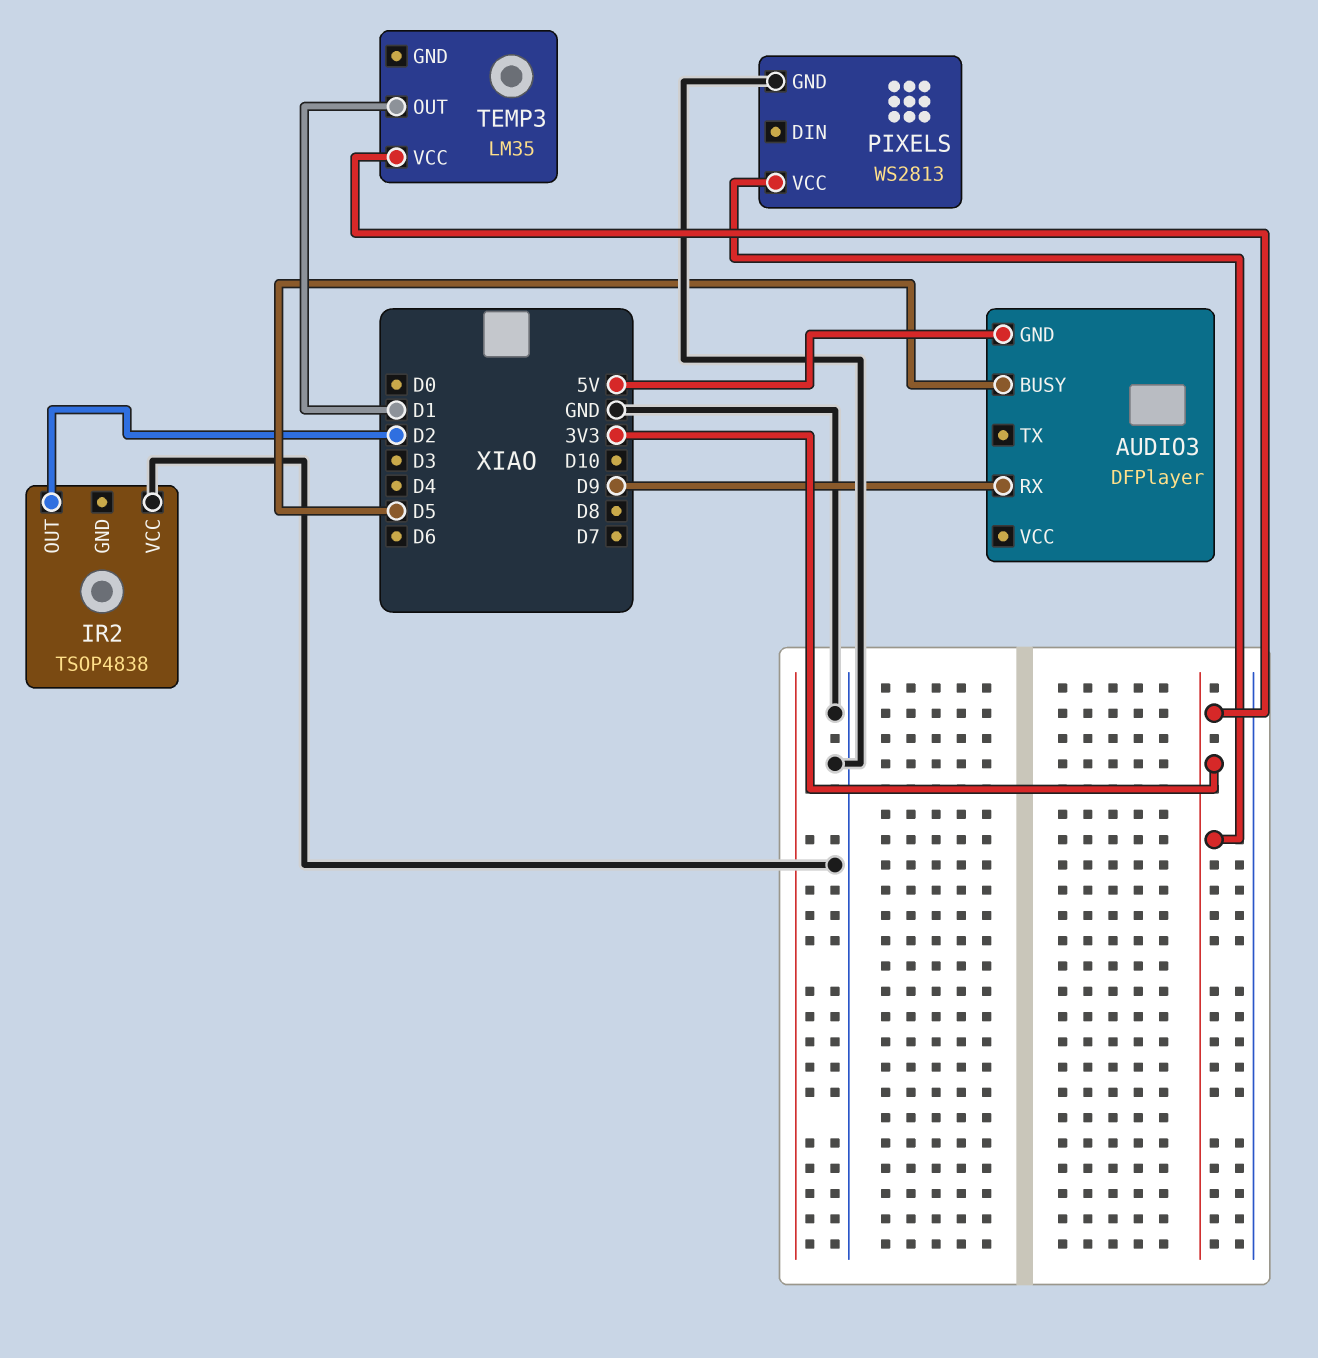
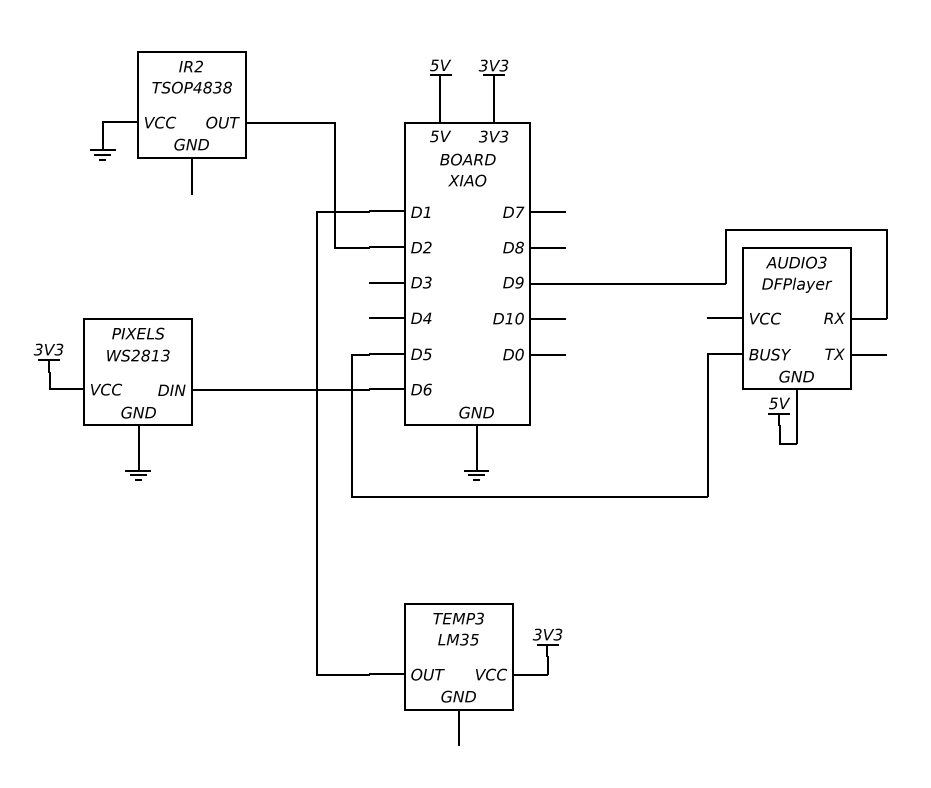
PIXELS pin DIN: none -> D6

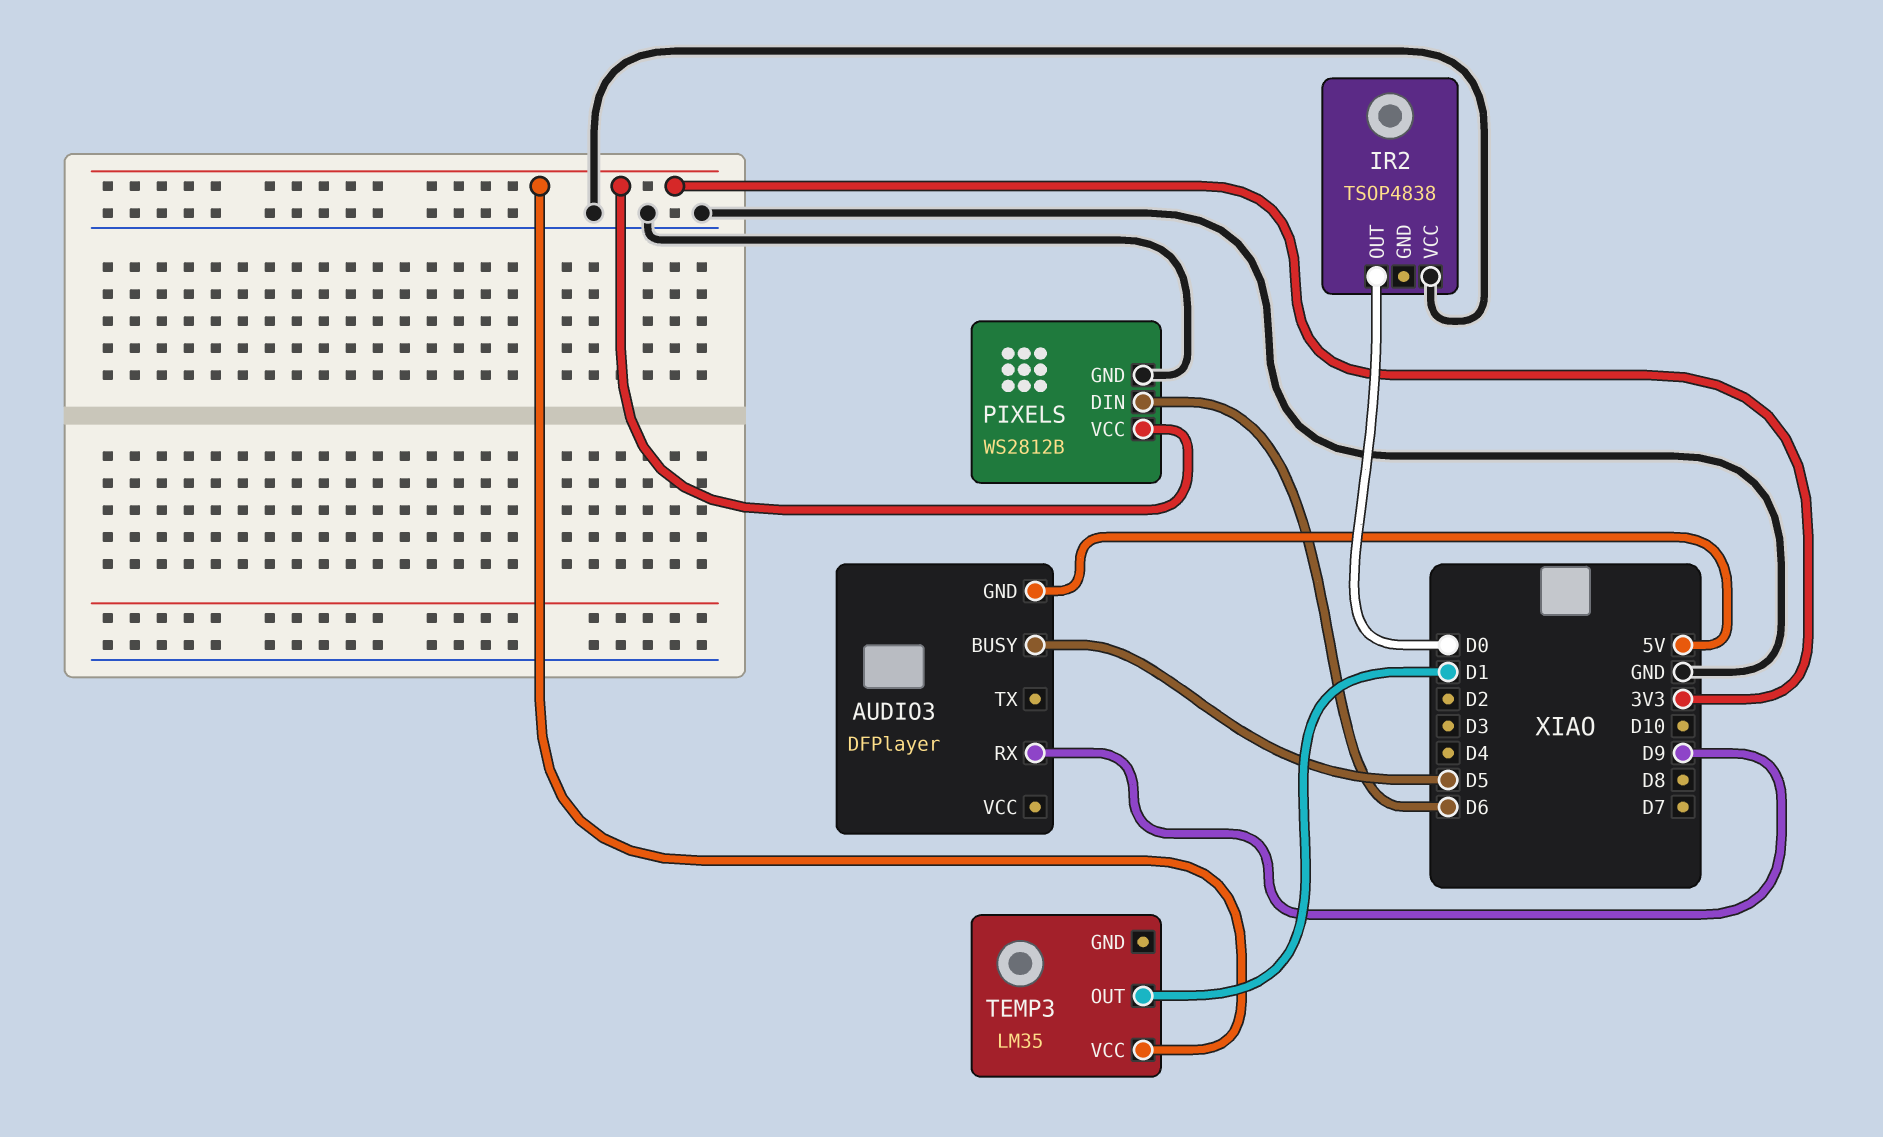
IR2 pin OUT: D2 -> D0
PIXELS: WS2813 -> WS2812B

